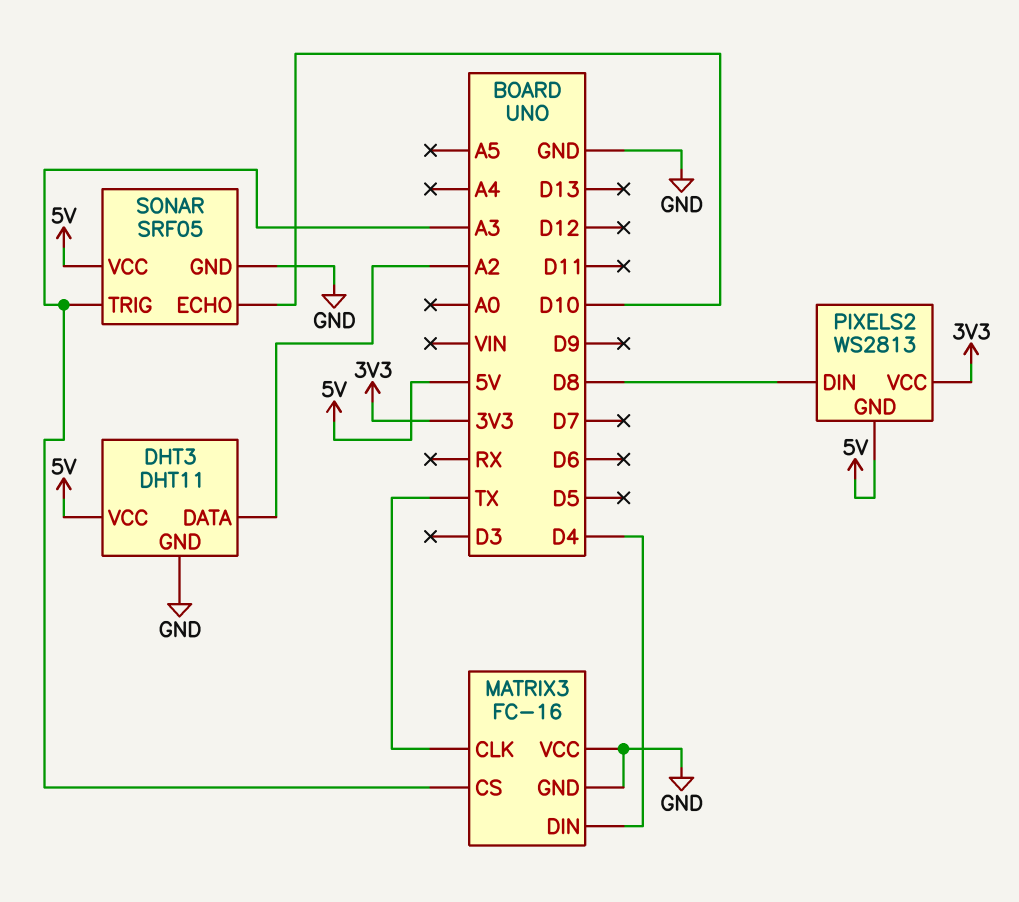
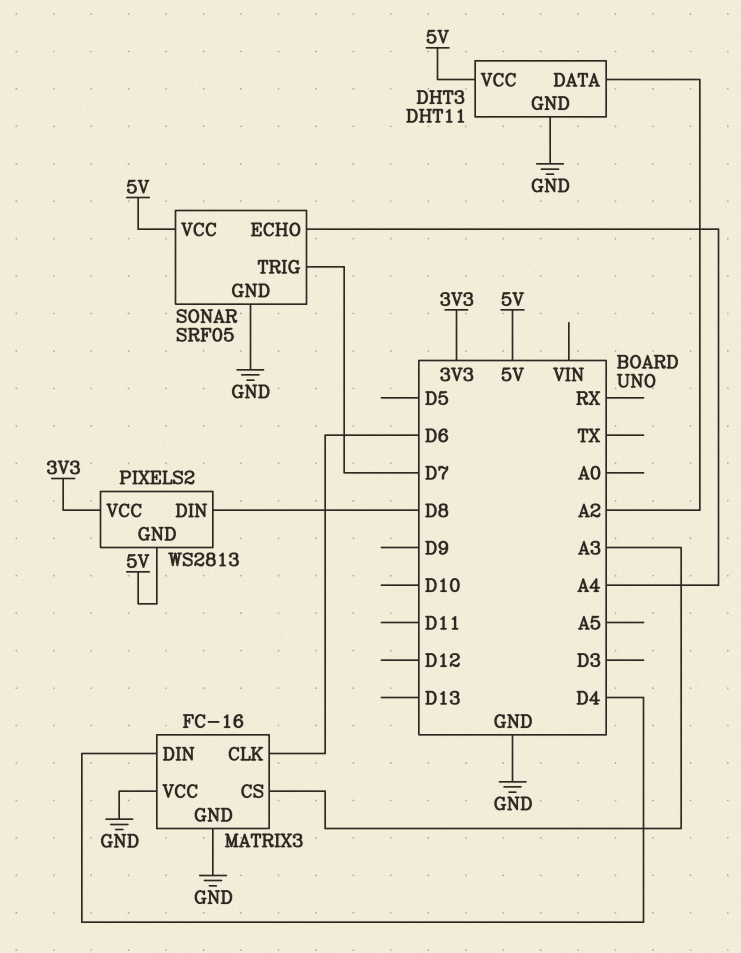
MATRIX3 pin CLK: TX -> D6
SONAR pin ECHO: D10 -> A4
SONAR pin TRIG: A3 -> D7

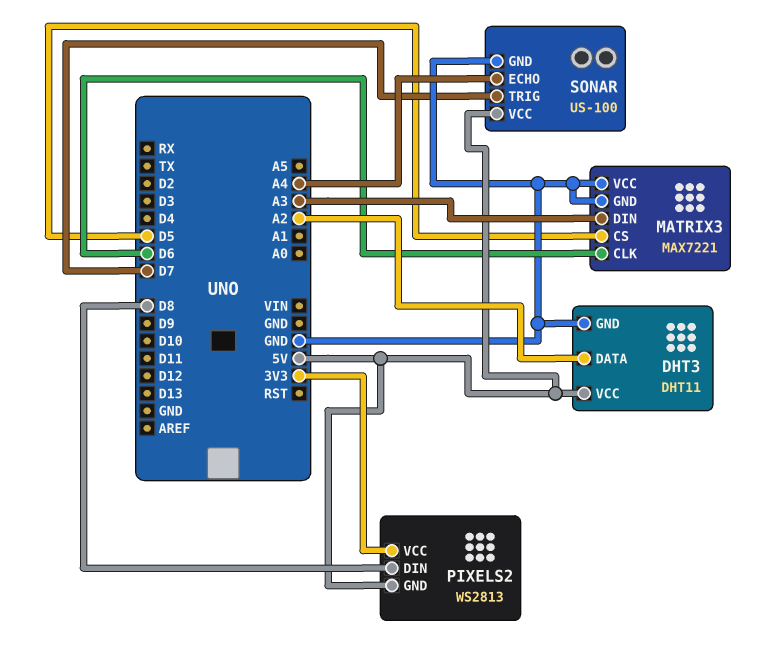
MATRIX3: FC-16 -> MAX7221
MATRIX3 pin CS: A3 -> D5
MATRIX3 pin DIN: D4 -> A3
SONAR: SRF05 -> US-100

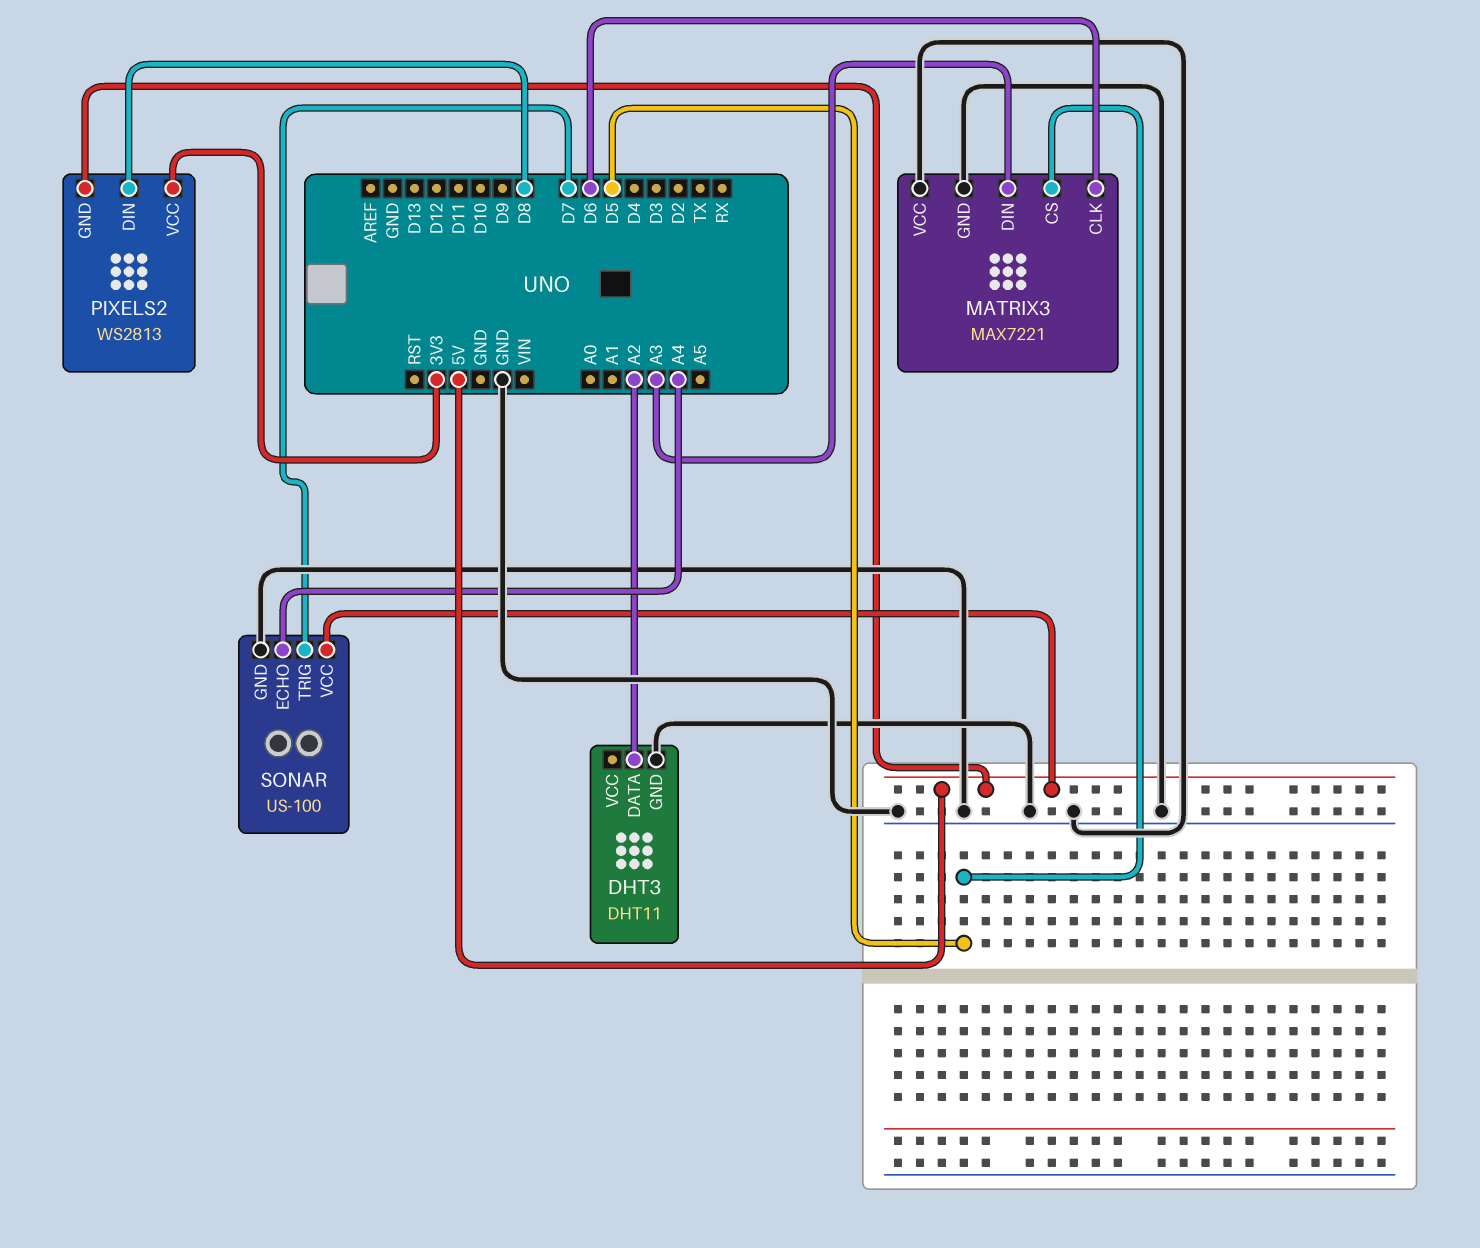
DHT3 pin VCC: 5V -> none

